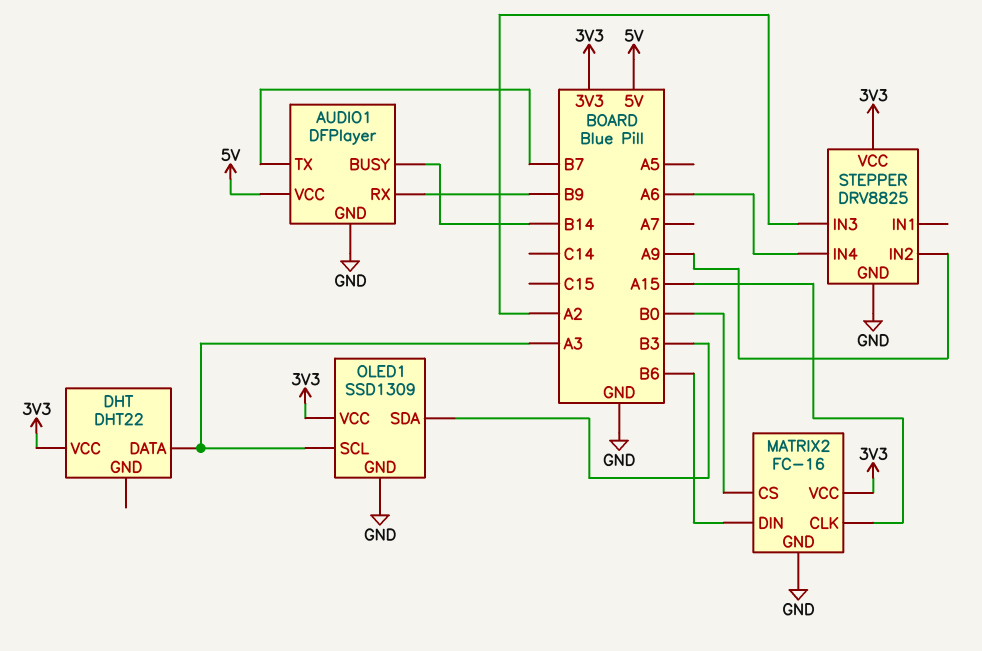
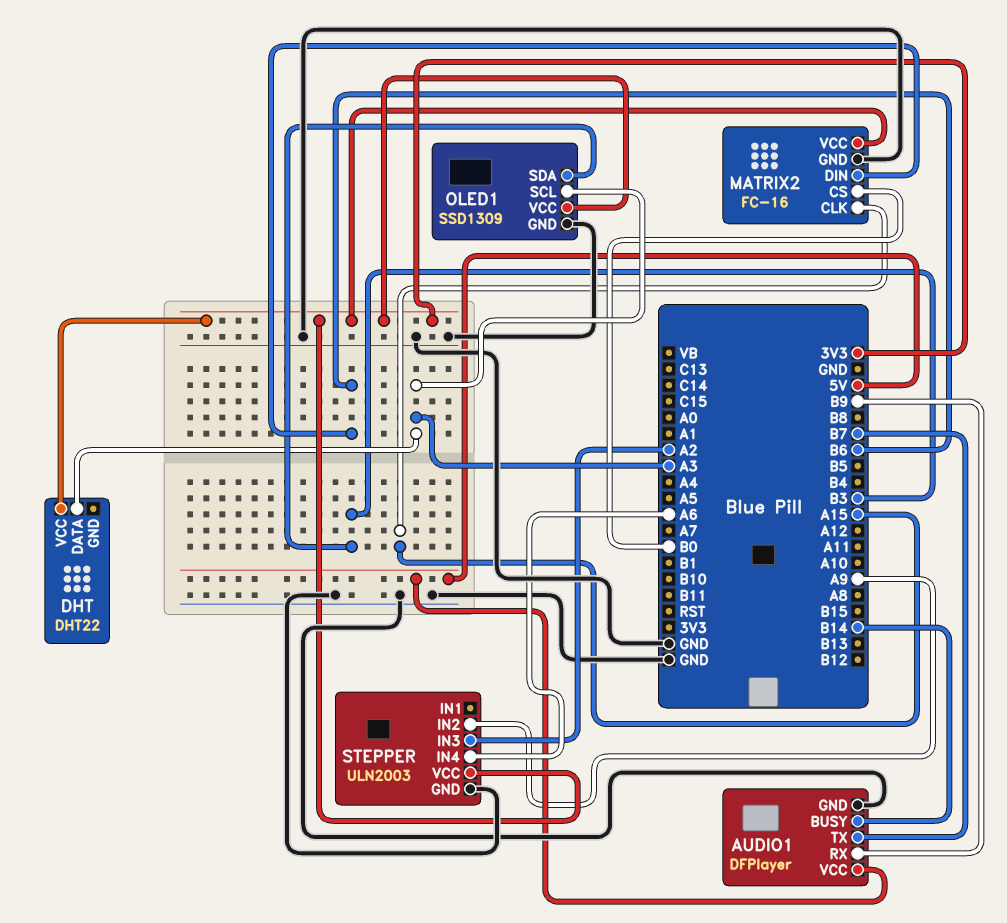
STEPPER: DRV8825 -> ULN2003

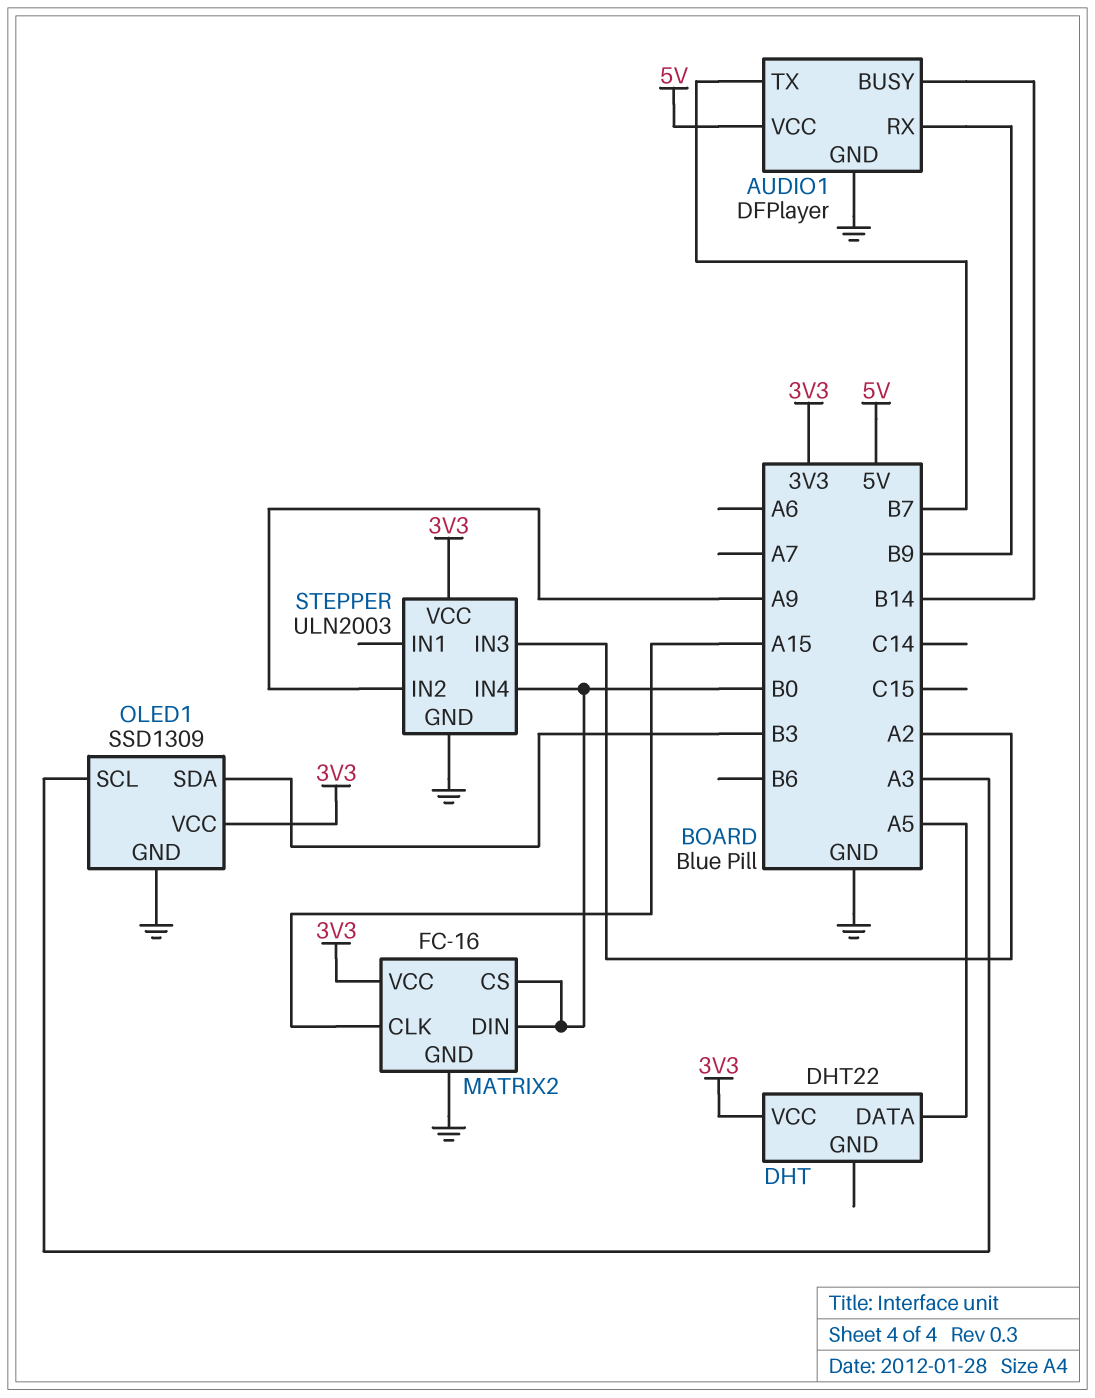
DHT pin DATA: A3 -> A5
MATRIX2 pin DIN: B6 -> B0
STEPPER pin IN4: A6 -> B0

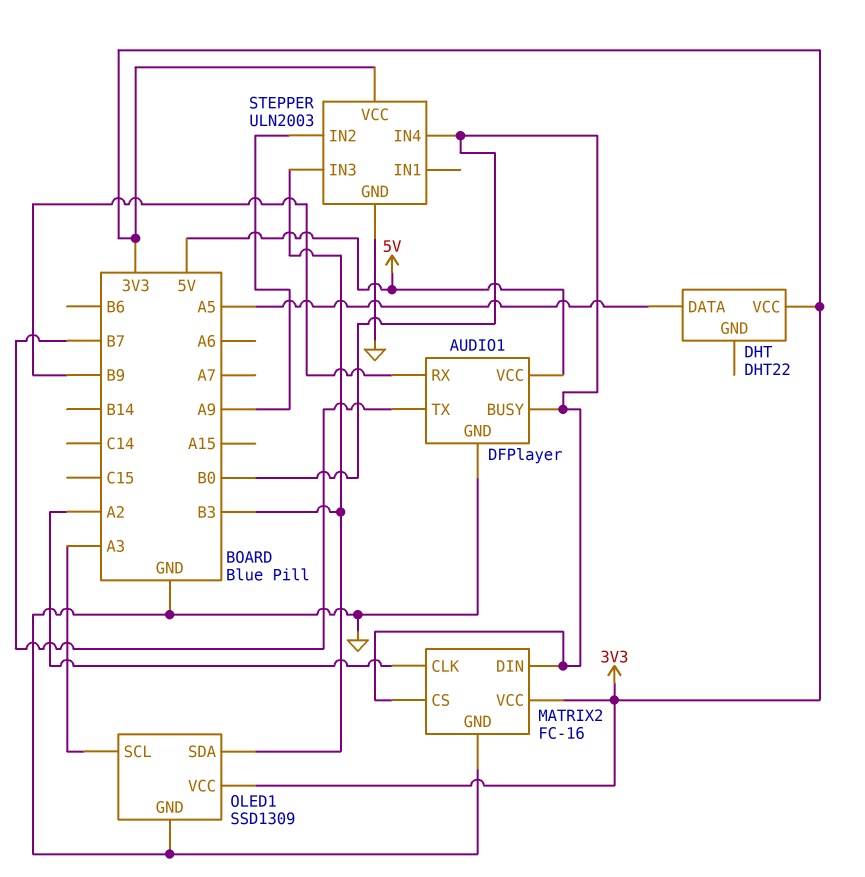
AUDIO1 pin BUSY: B14 -> B0
MATRIX2 pin CLK: A15 -> A2
STEPPER pin IN3: A2 -> B3

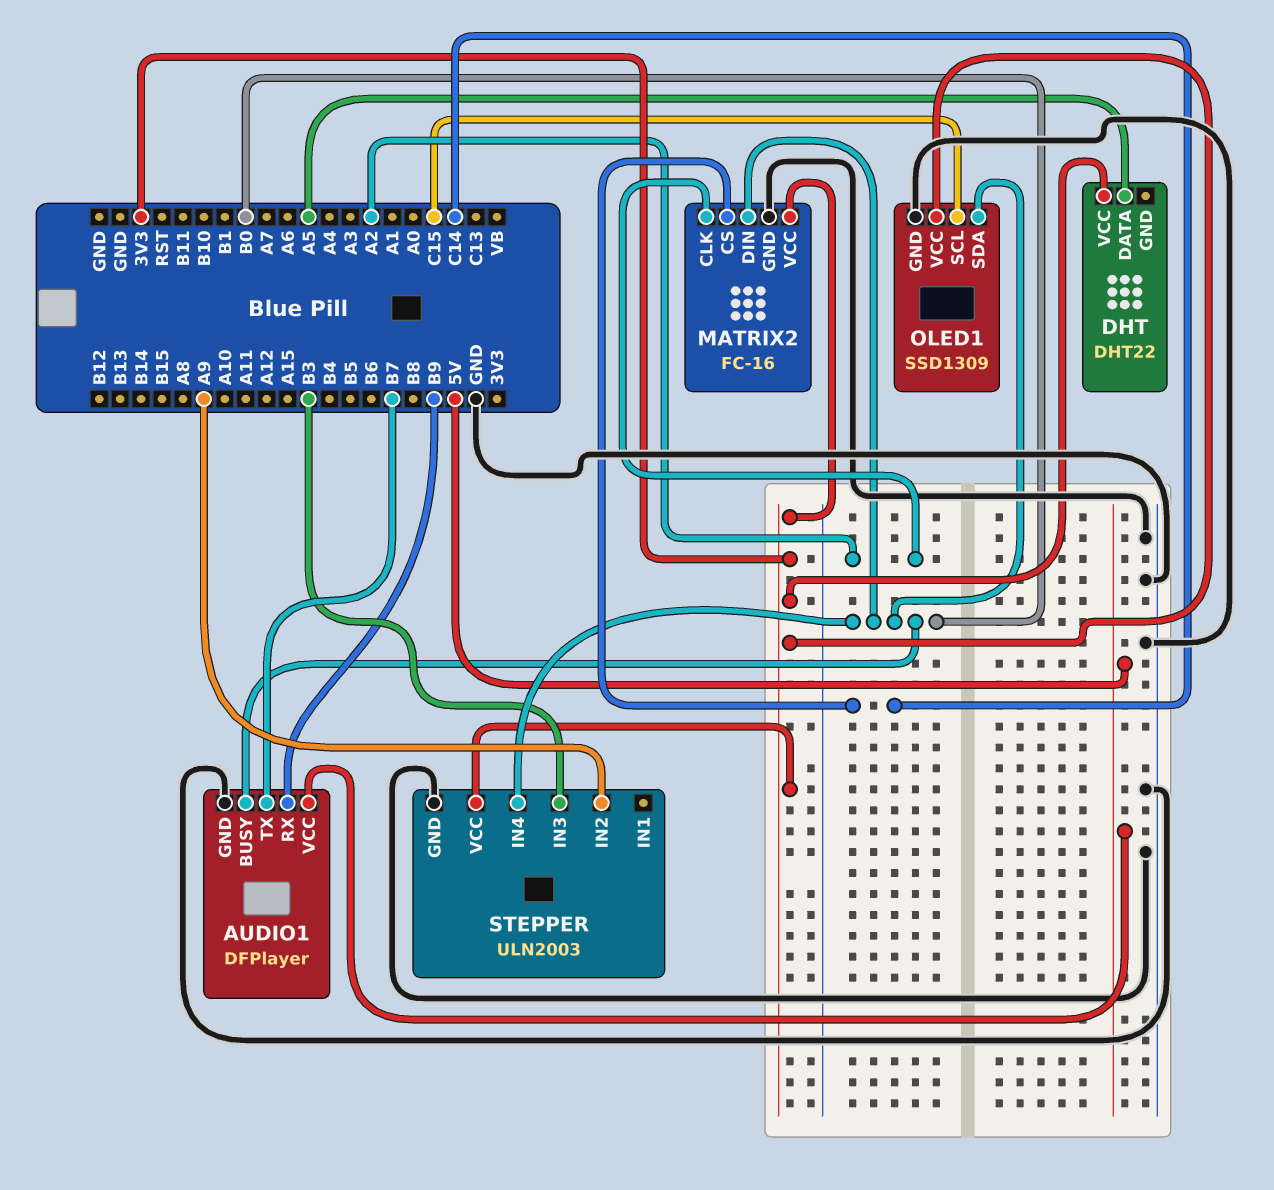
MATRIX2 pin CS: B0 -> C14
OLED1 pin SCL: A3 -> C15
OLED1 pin SDA: B3 -> B0

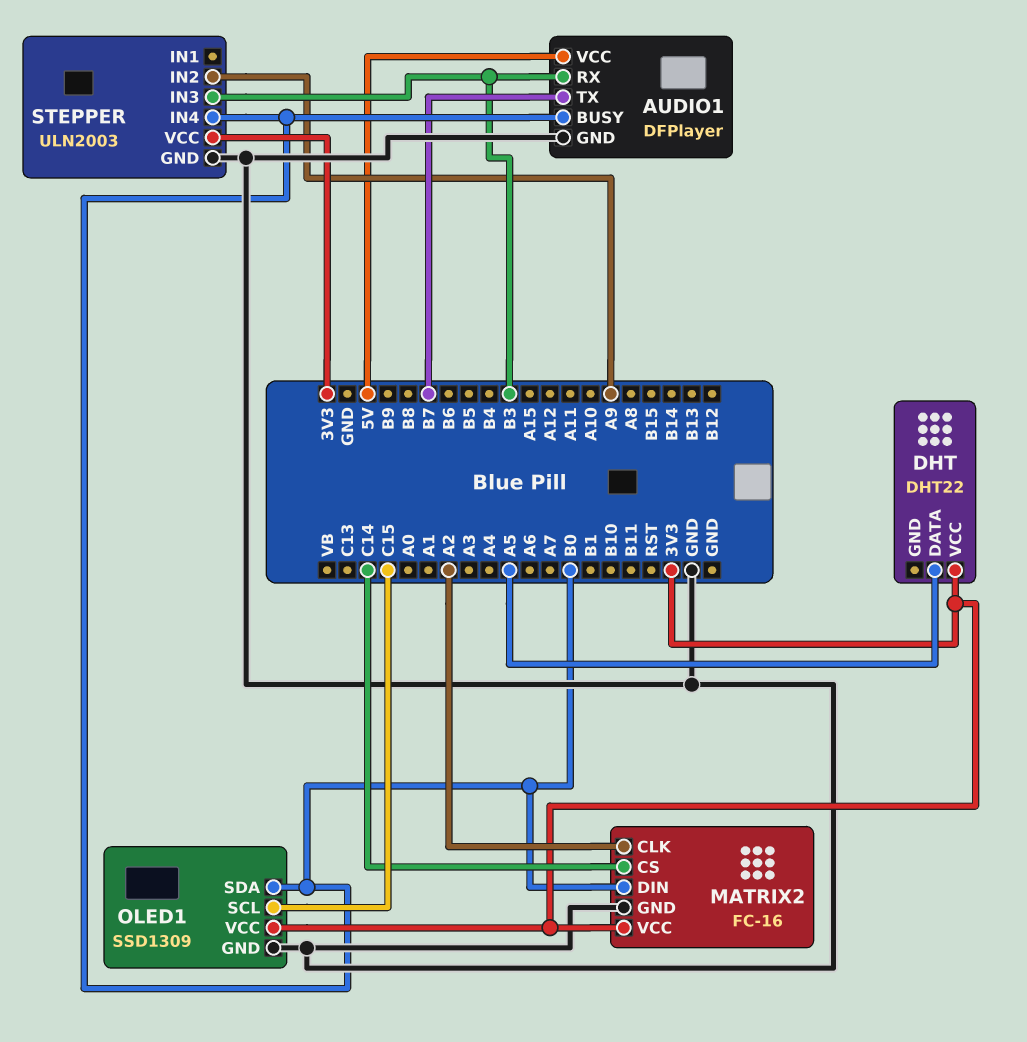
AUDIO1 pin RX: B9 -> B3

